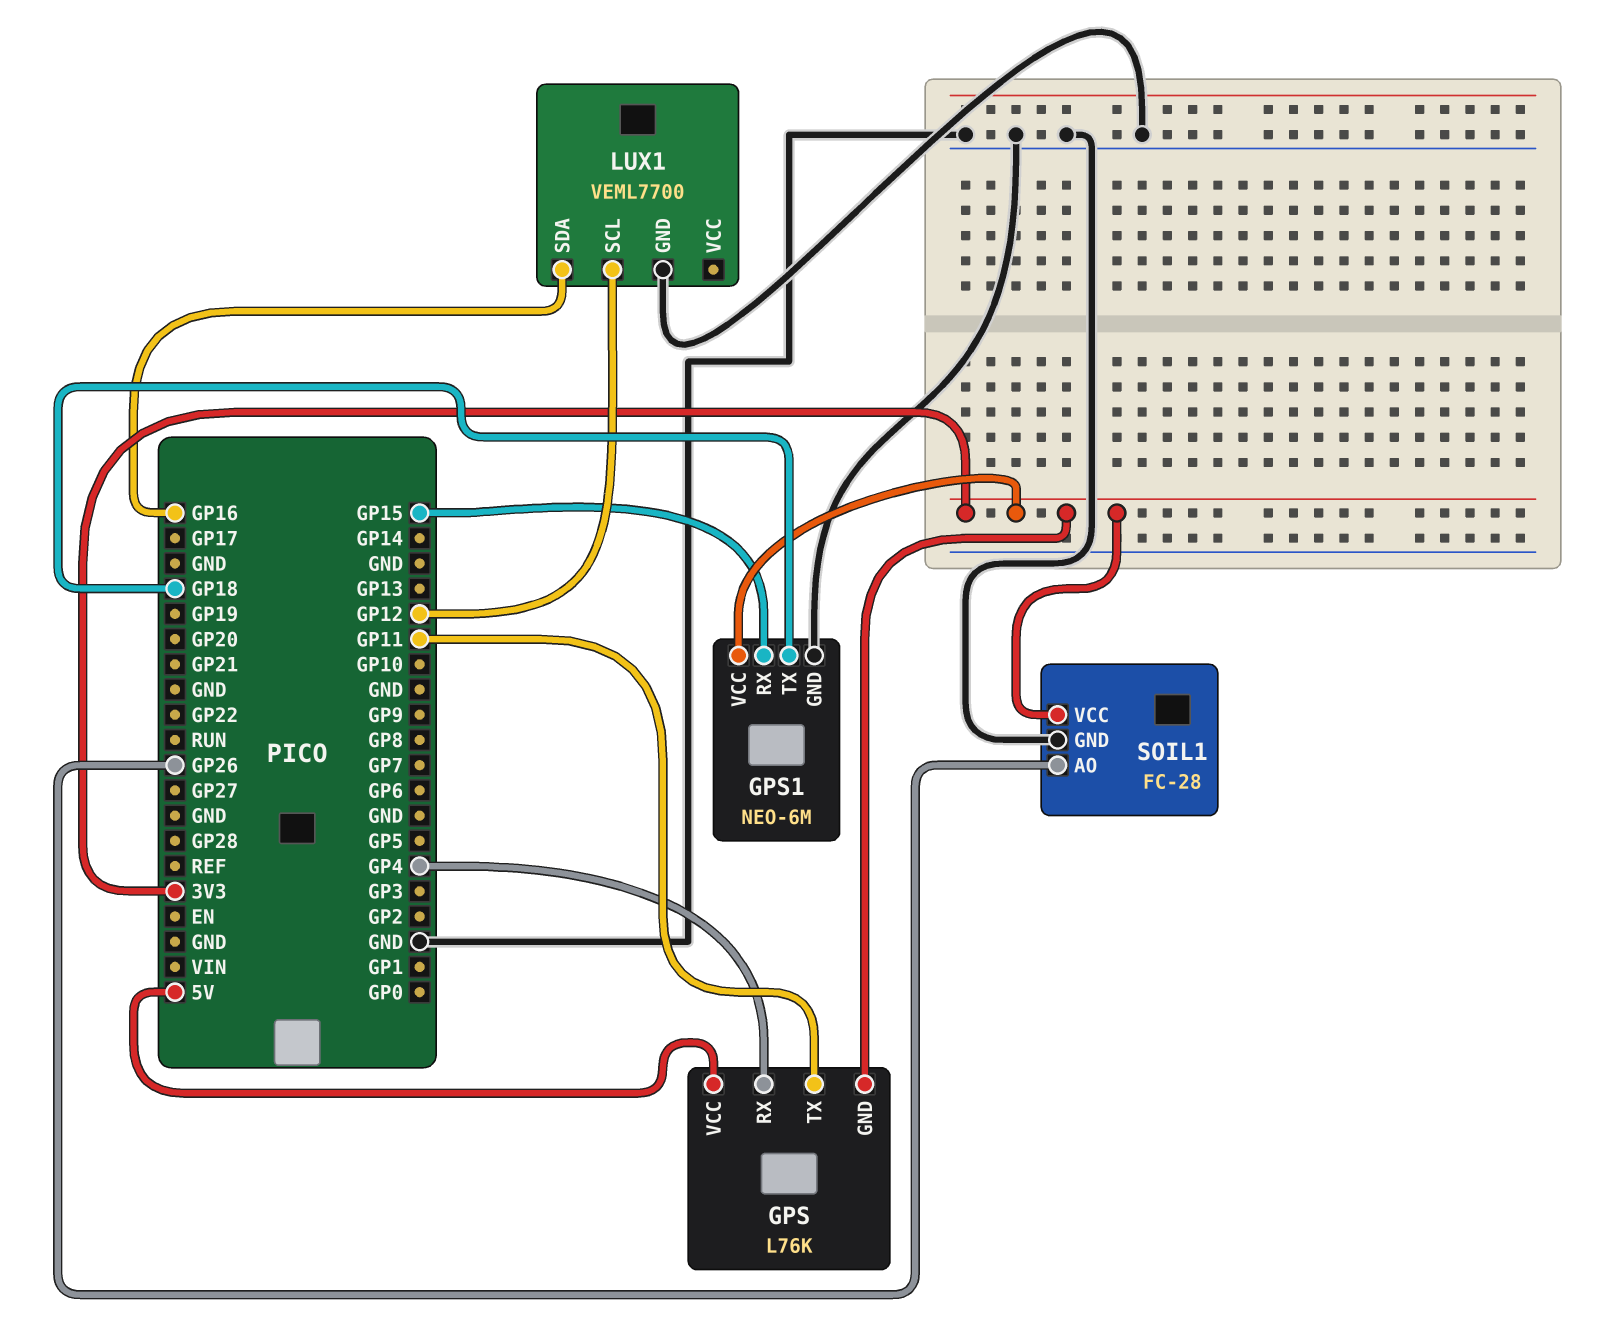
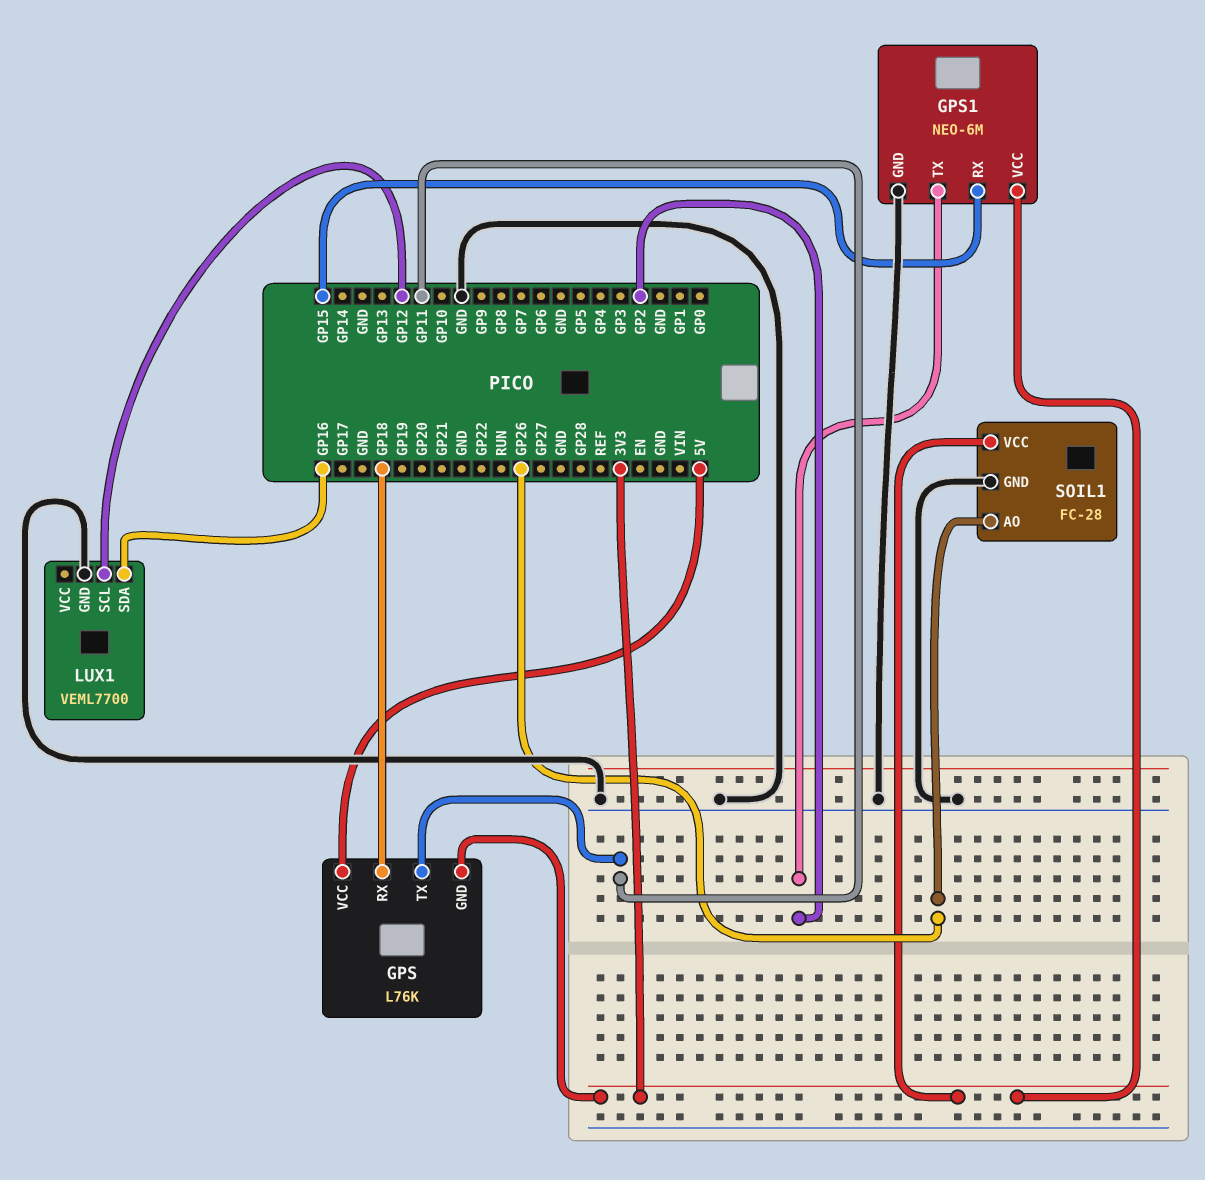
GPS pin RX: GP4 -> GP18
GPS1 pin TX: GP18 -> GP2

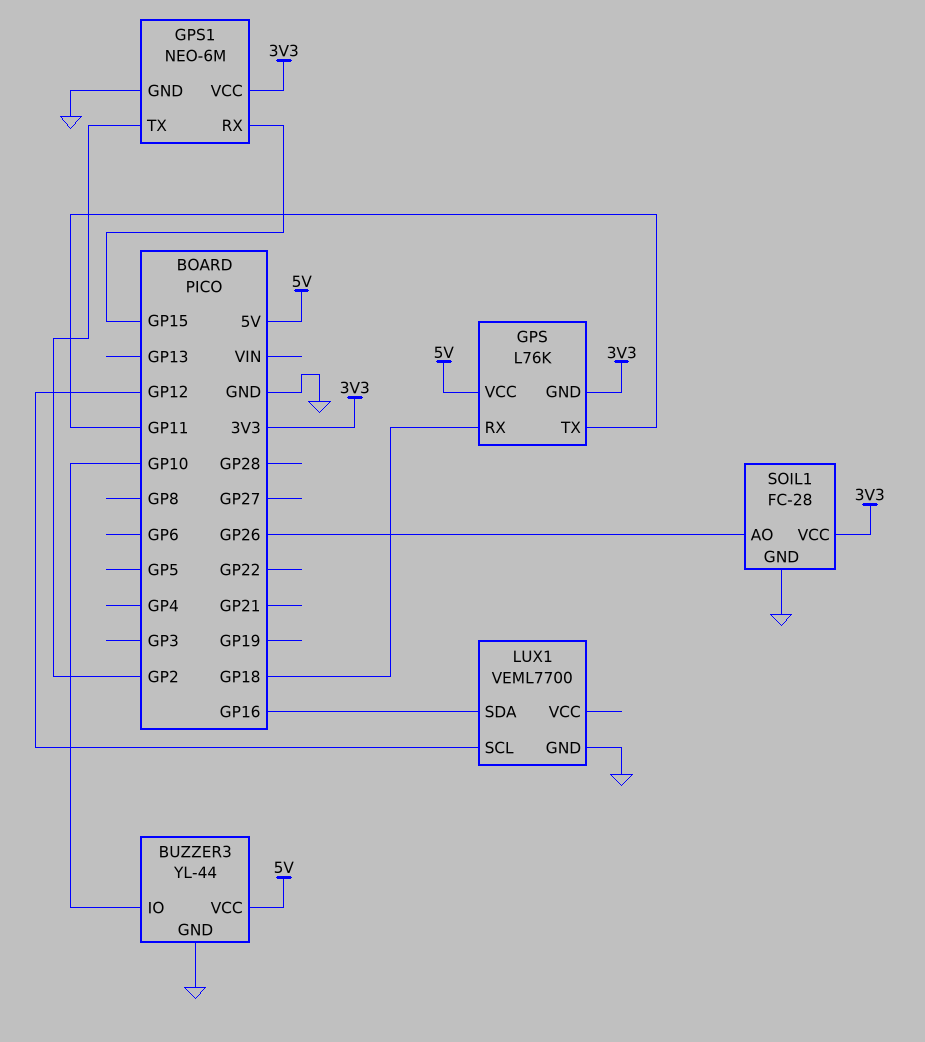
BUZZER3: none -> YL-44
BUZZER3 pin GND: none -> GND
BUZZER3 pin IO: none -> GP10
BUZZER3 pin VCC: none -> 5V

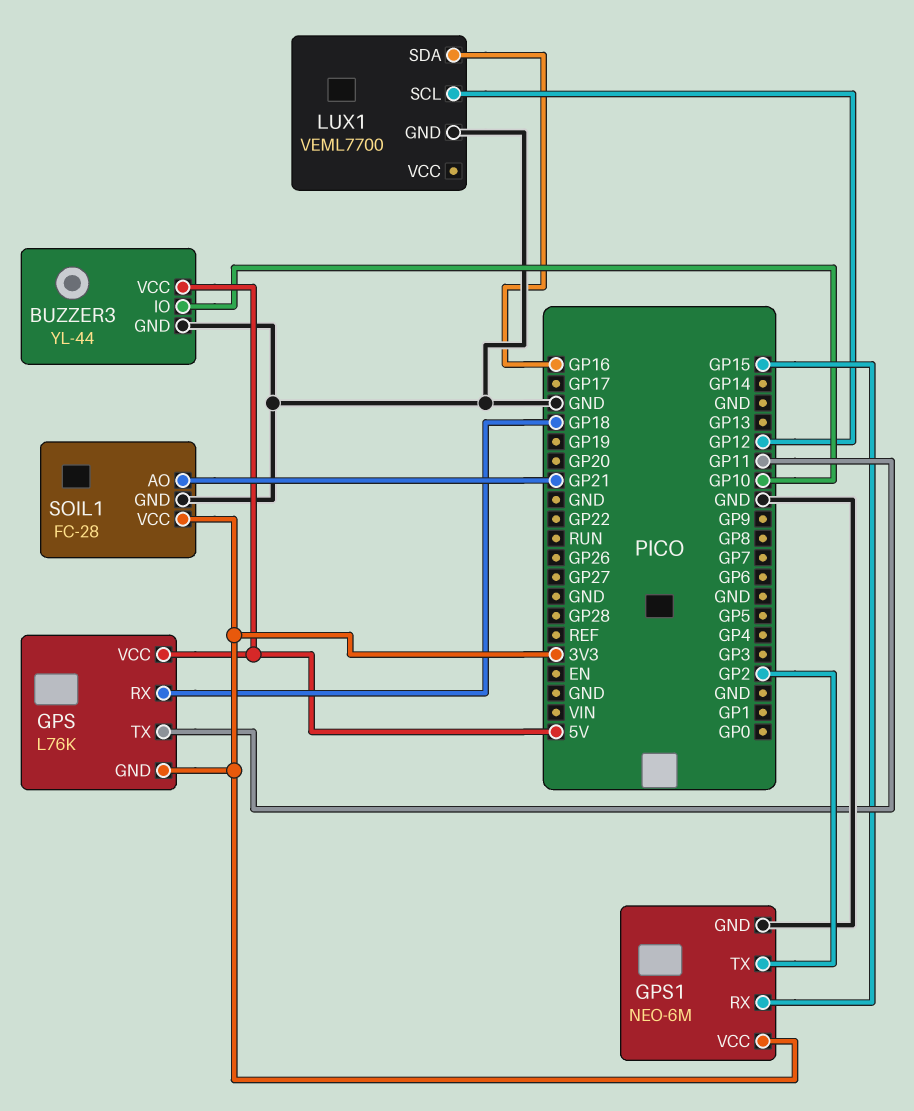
SOIL1 pin AO: GP26 -> GP21

